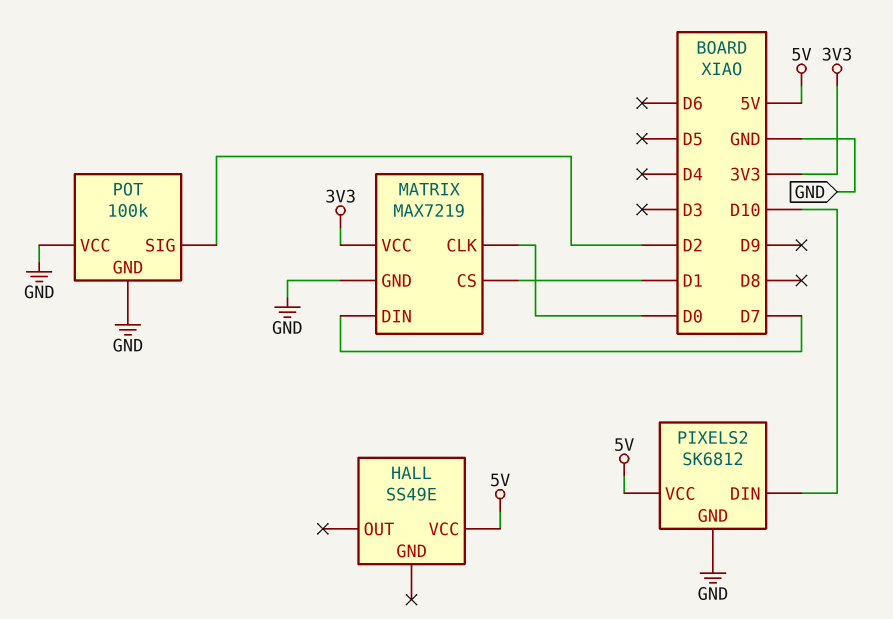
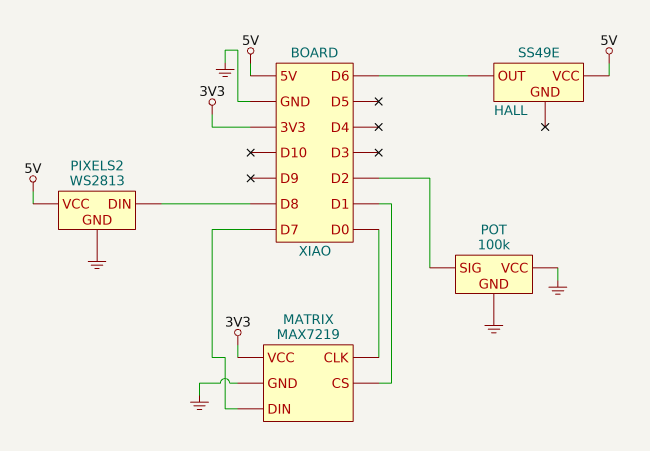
HALL pin OUT: none -> D6
PIXELS2: SK6812 -> WS2813
PIXELS2 pin DIN: D10 -> D8

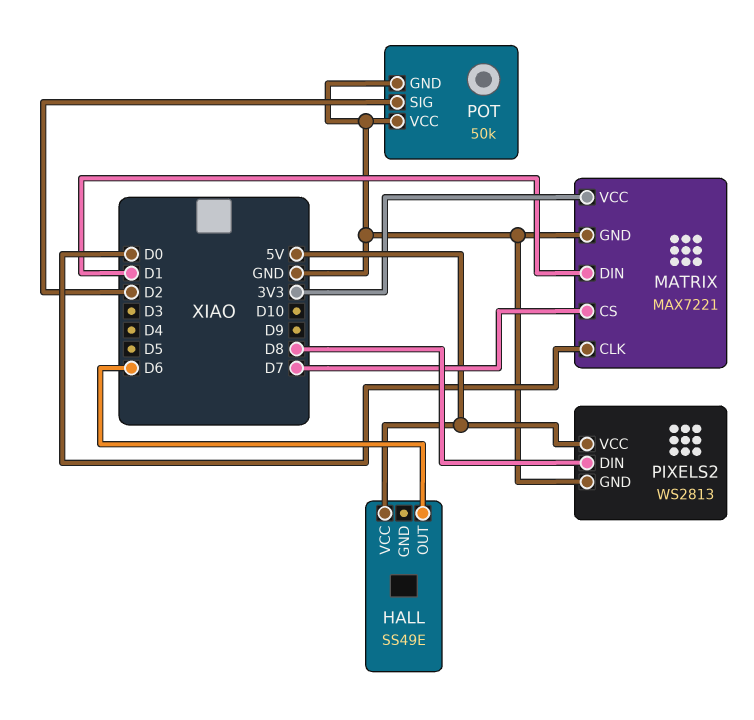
MATRIX: MAX7219 -> MAX7221
MATRIX pin CS: D1 -> D7
MATRIX pin DIN: D7 -> D1
POT: 100k -> 50k

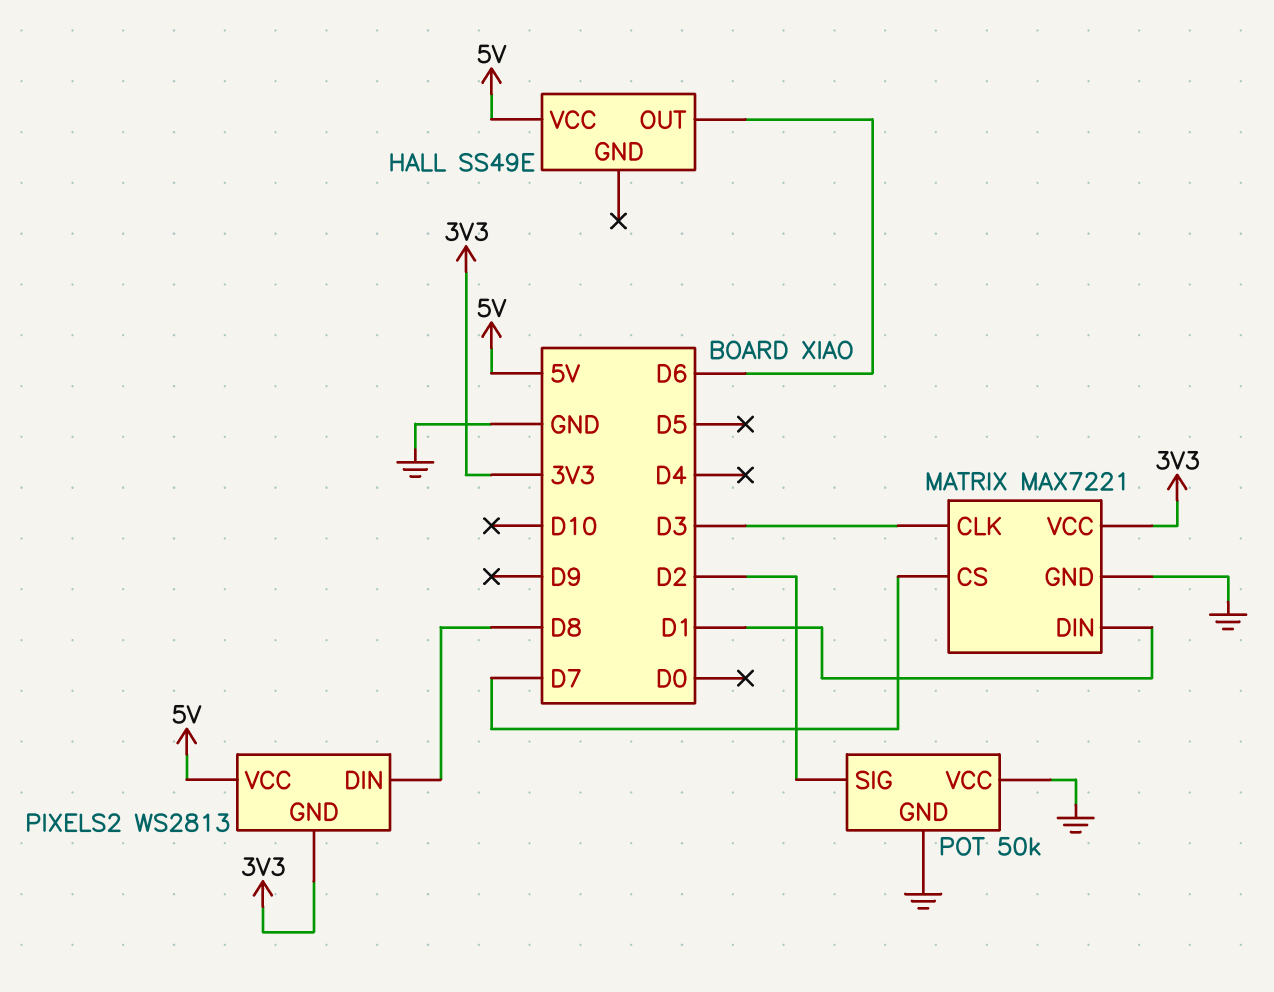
MATRIX pin CLK: D0 -> D3
PIXELS2 pin GND: GND -> 3V3

